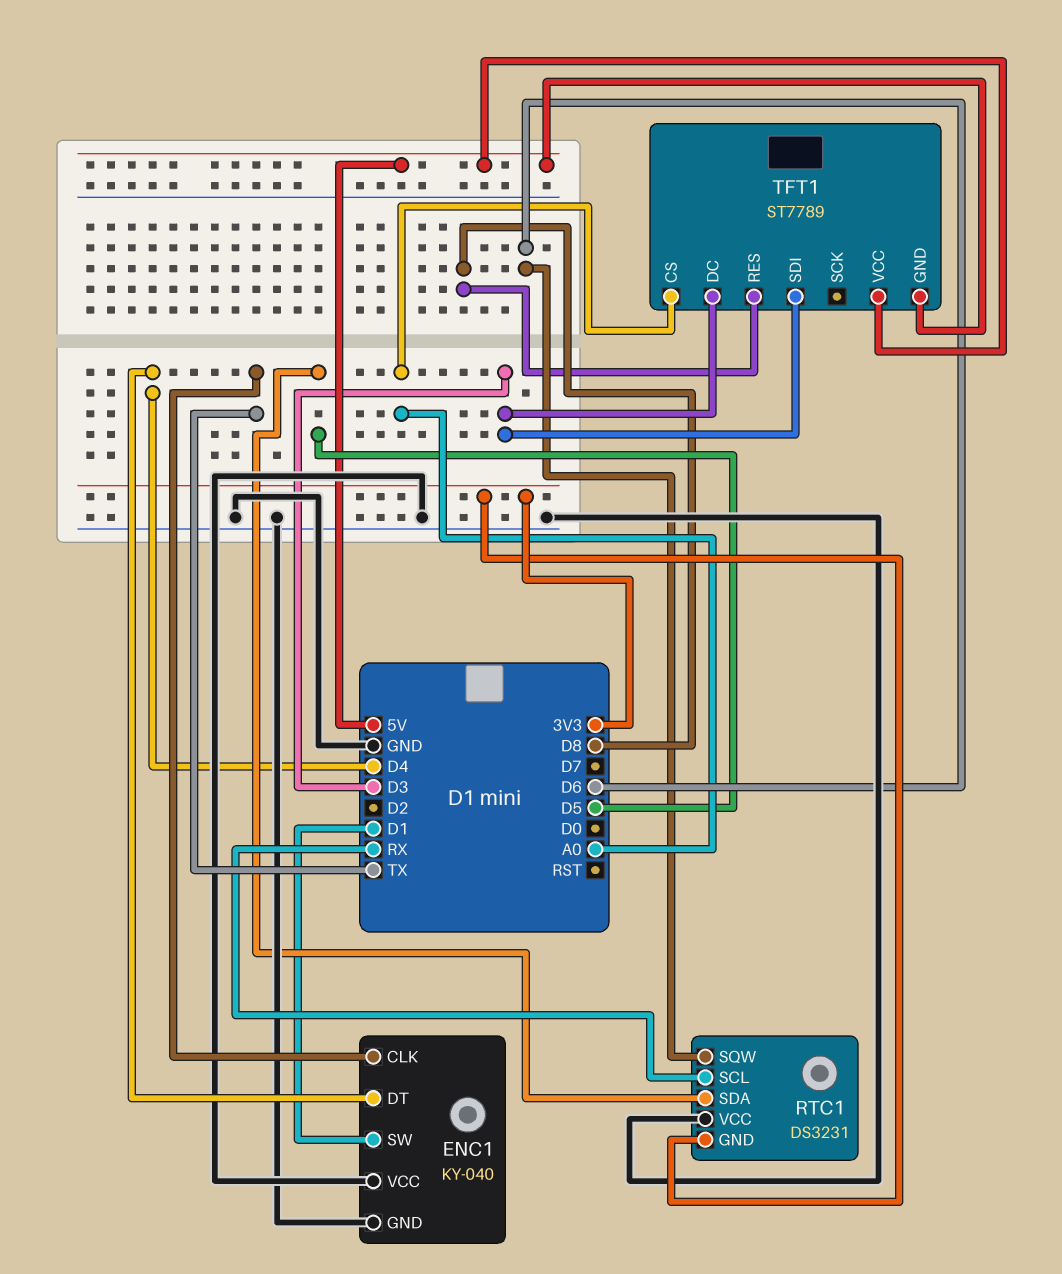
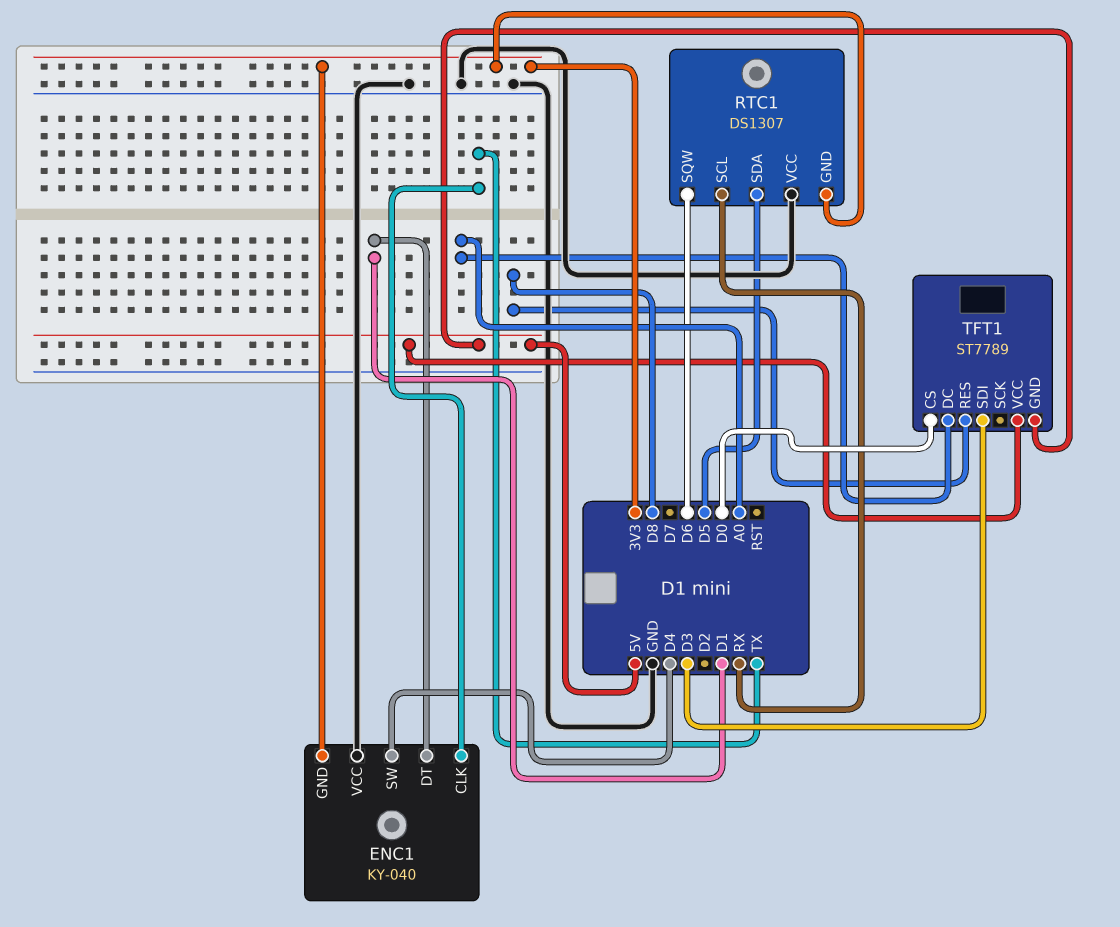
ENC1 pin DT: D4 -> D1
ENC1 pin GND: GND -> 3V3
ENC1 pin SW: D1 -> D4
RTC1: DS3231 -> DS1307
TFT1 pin CS: A0 -> D0
TFT1 pin DC: D3 -> A0

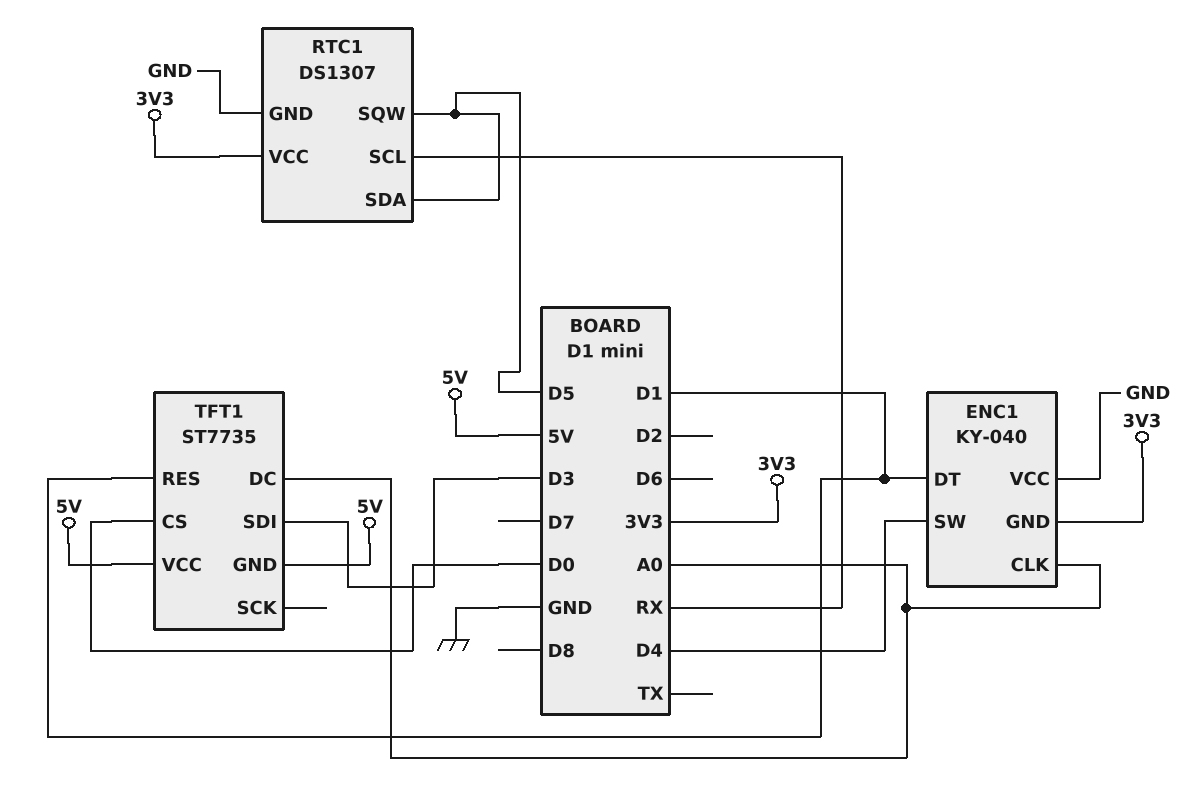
ENC1 pin CLK: TX -> A0
RTC1 pin GND: 3V3 -> GND
RTC1 pin SQW: D6 -> D5
RTC1 pin VCC: GND -> 3V3
TFT1: ST7789 -> ST7735
TFT1 pin RES: D8 -> D1

